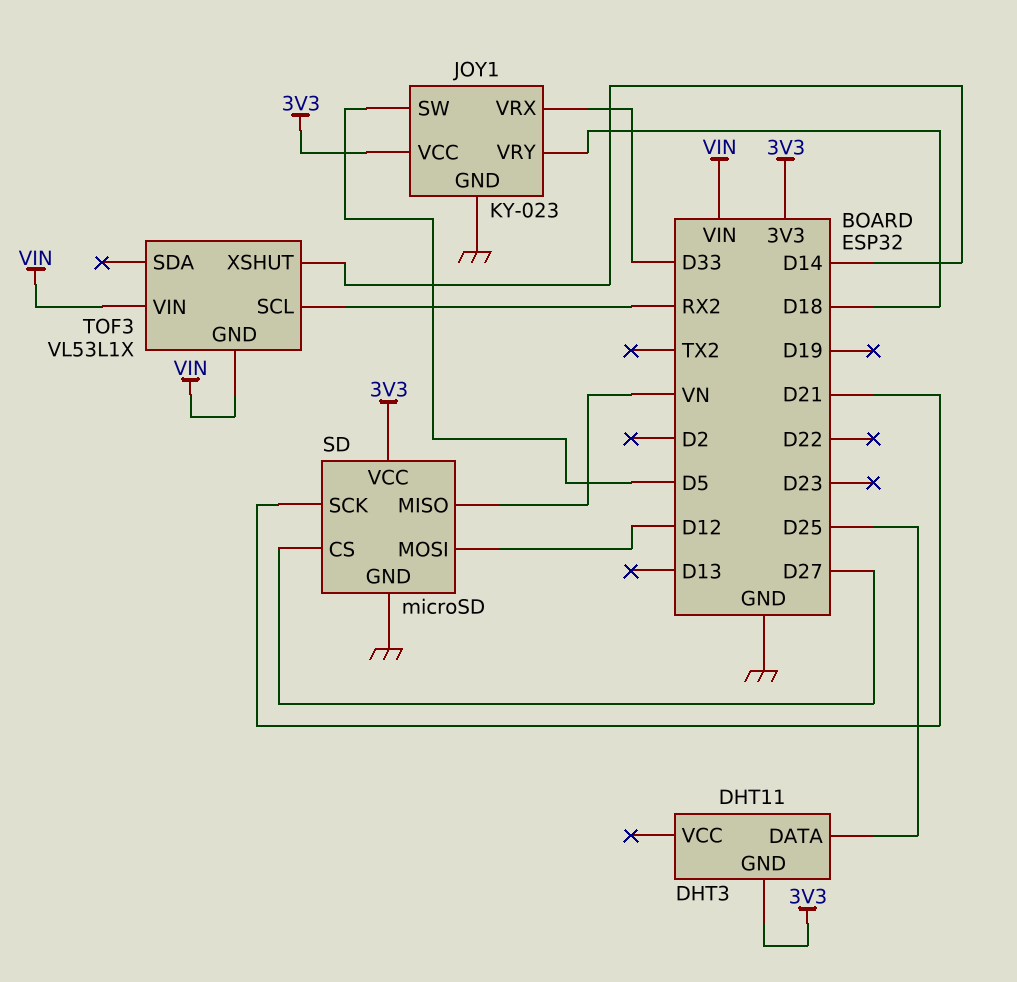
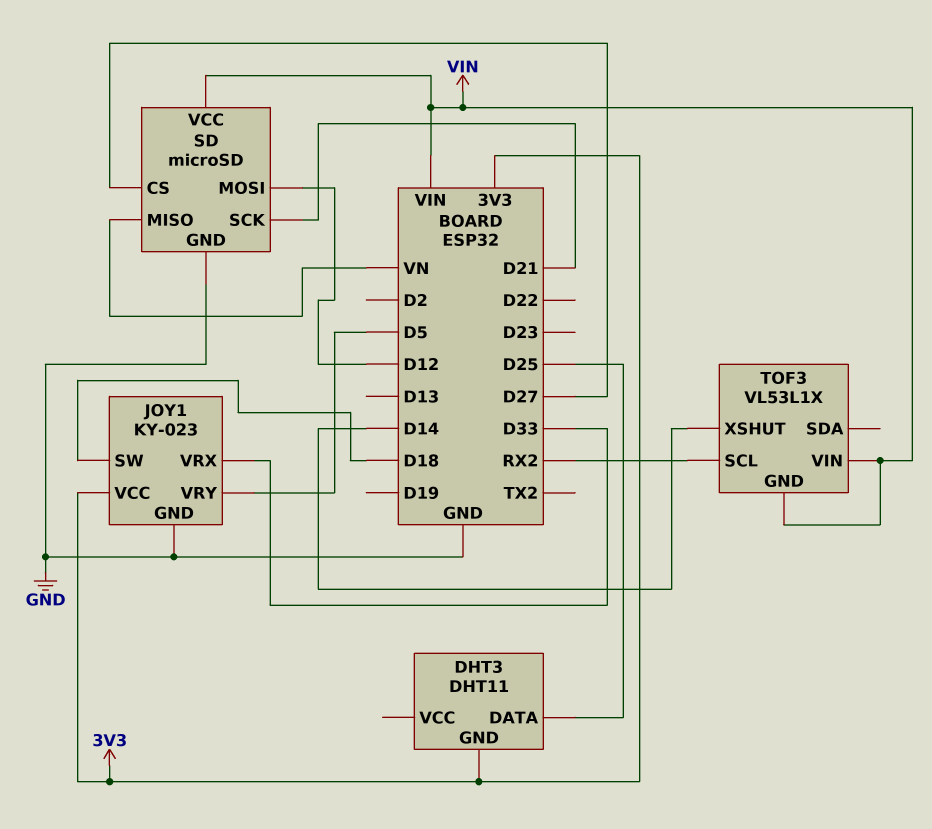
JOY1 pin SW: D5 -> D18
JOY1 pin VRY: D18 -> D5
SD pin VCC: 3V3 -> VIN

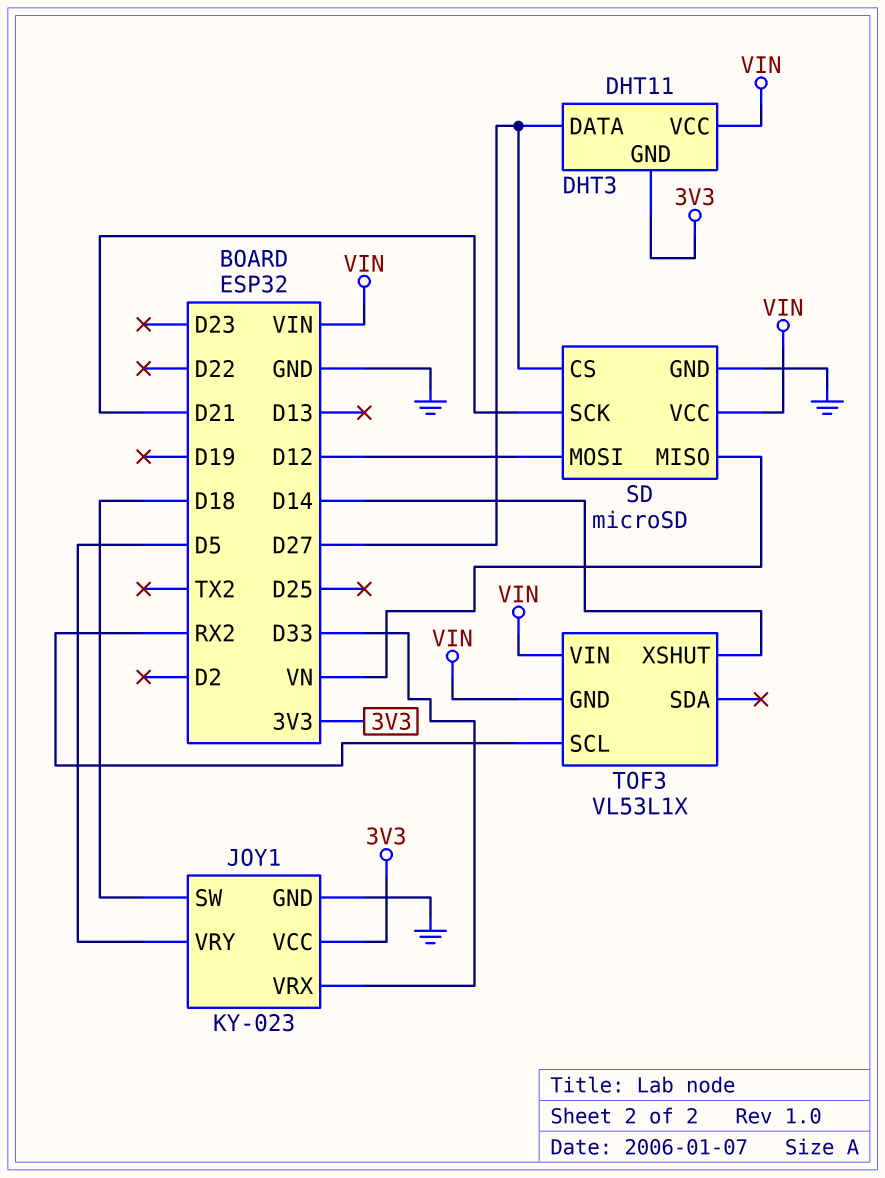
DHT3 pin DATA: D25 -> D27
DHT3 pin VCC: none -> VIN

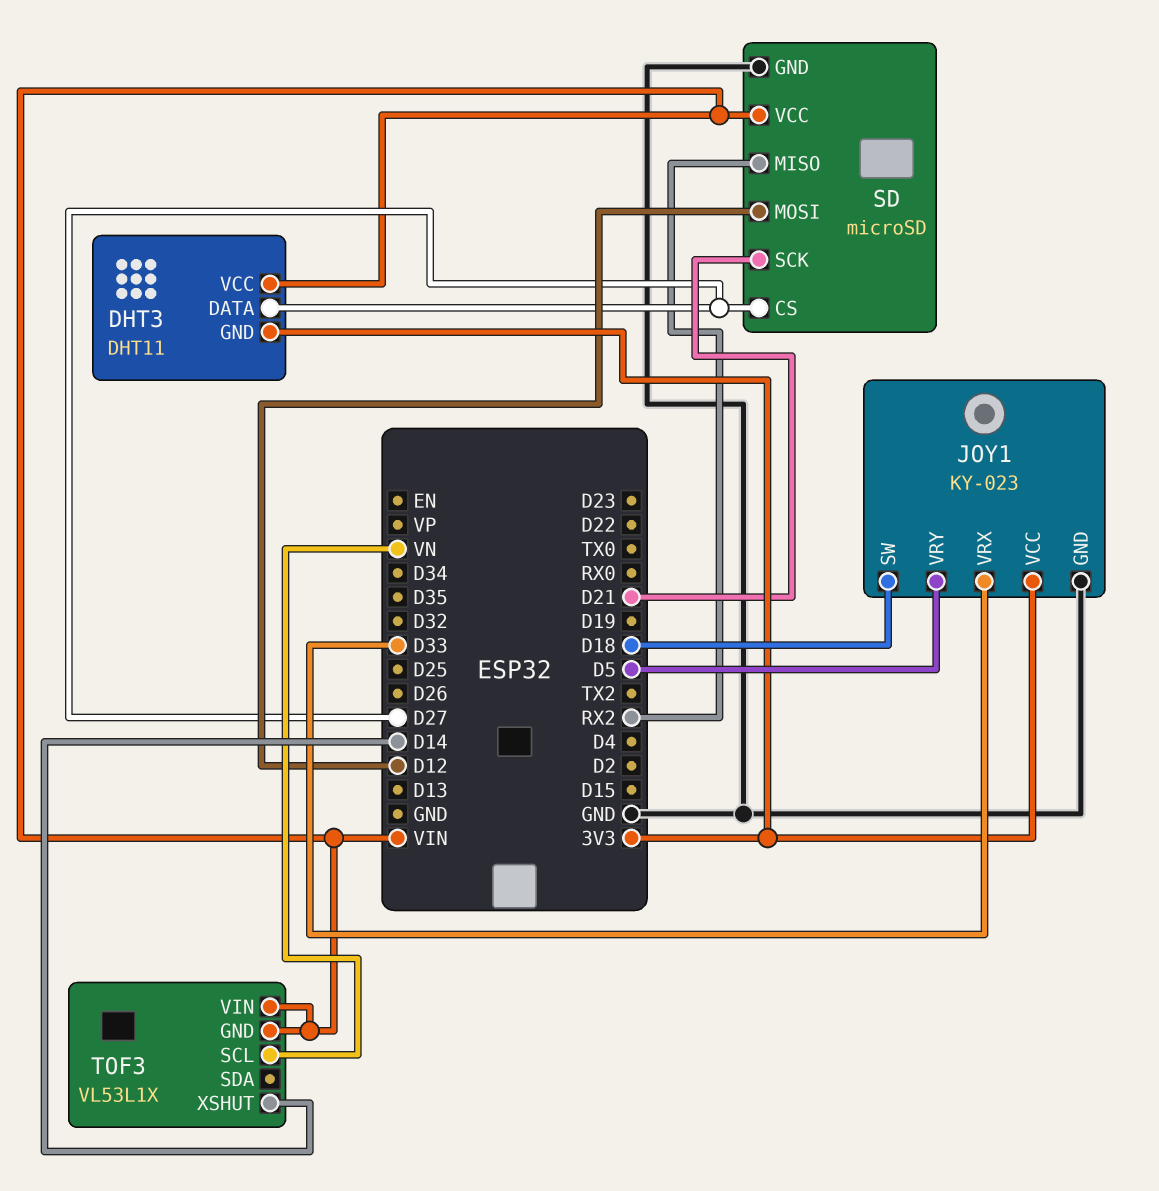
SD pin MISO: VN -> RX2
TOF3 pin SCL: RX2 -> VN

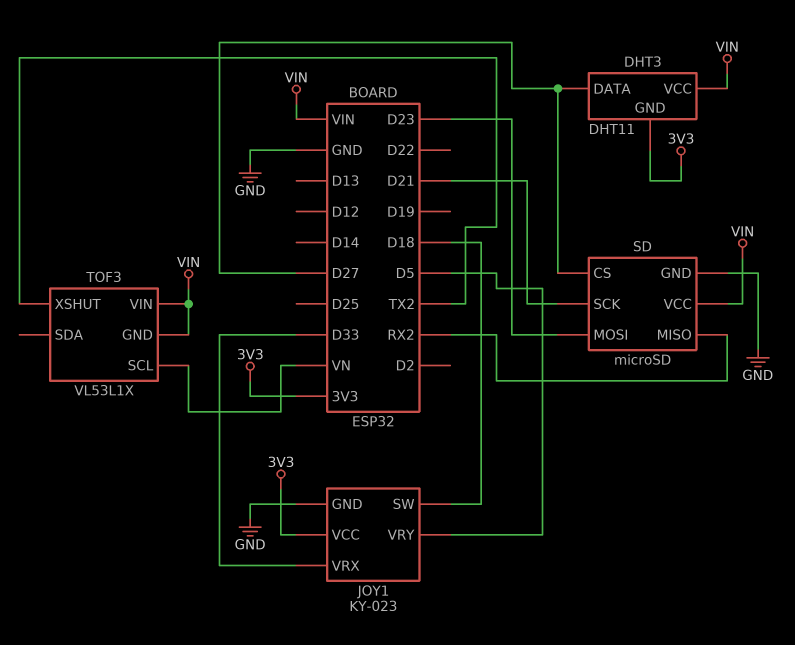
SD pin MOSI: D12 -> D23
TOF3 pin XSHUT: D14 -> TX2

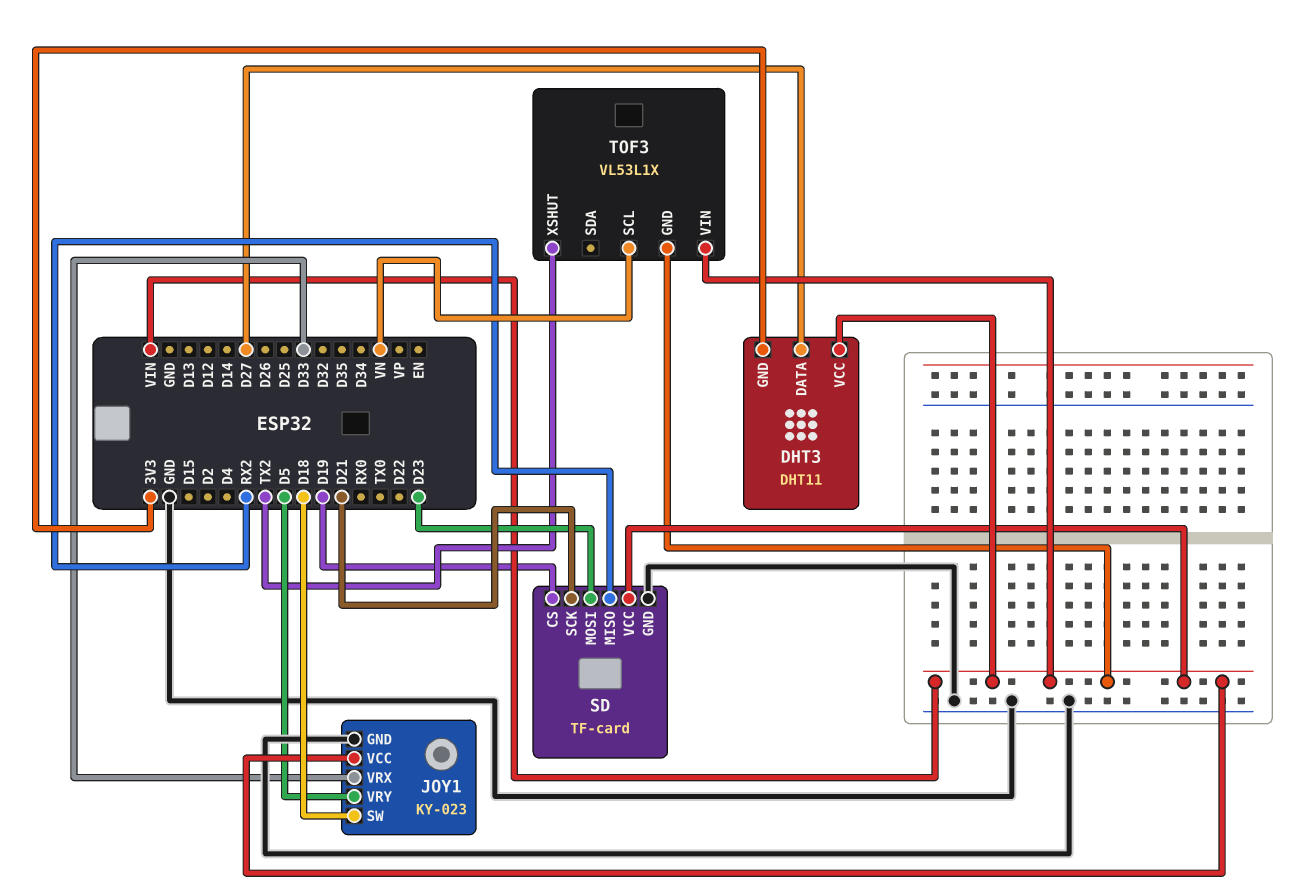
JOY1 pin VCC: 3V3 -> VIN
SD: microSD -> TF-card
SD pin CS: D27 -> D19

